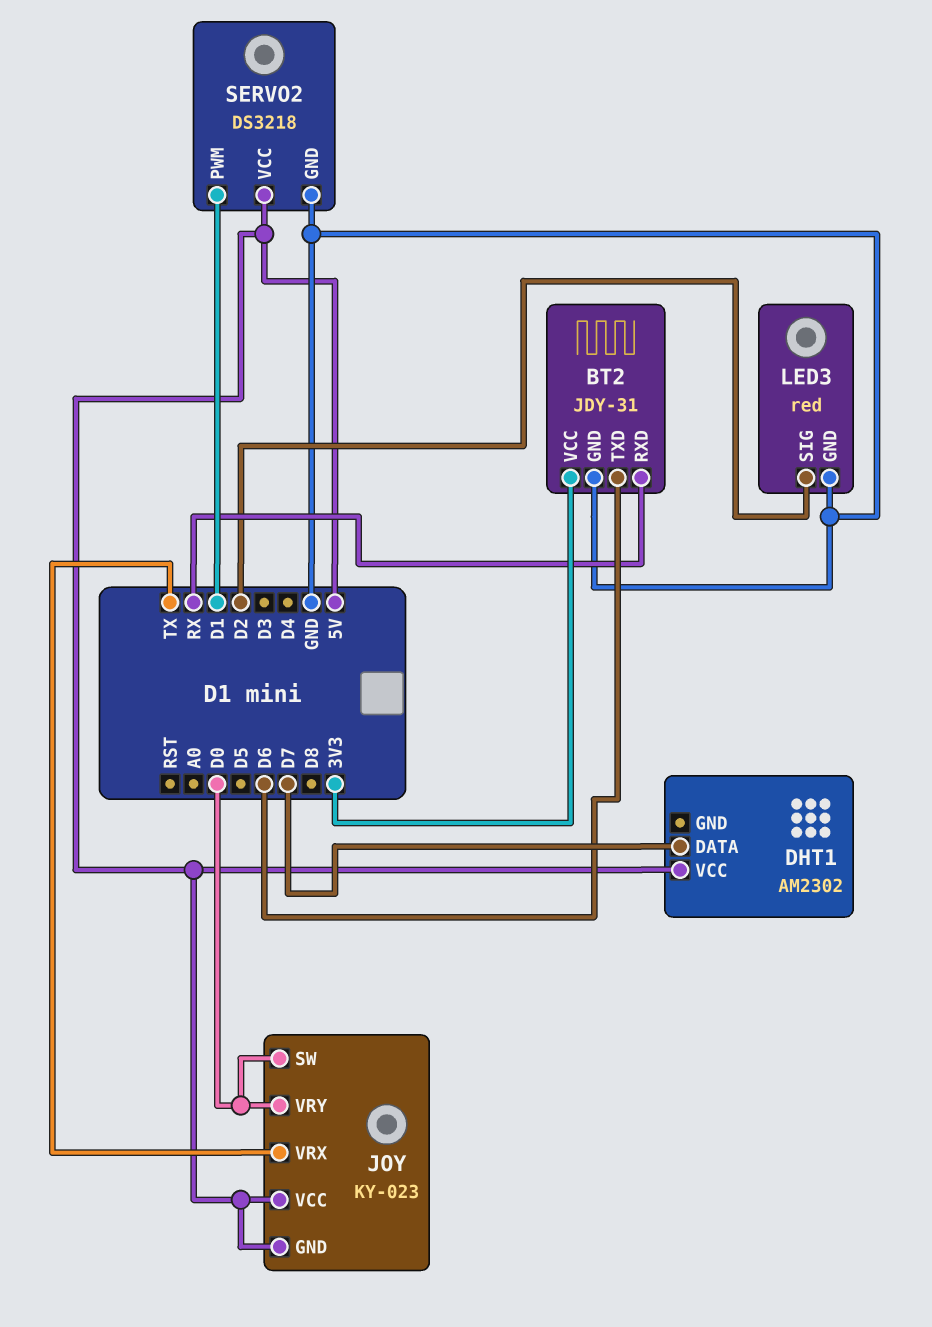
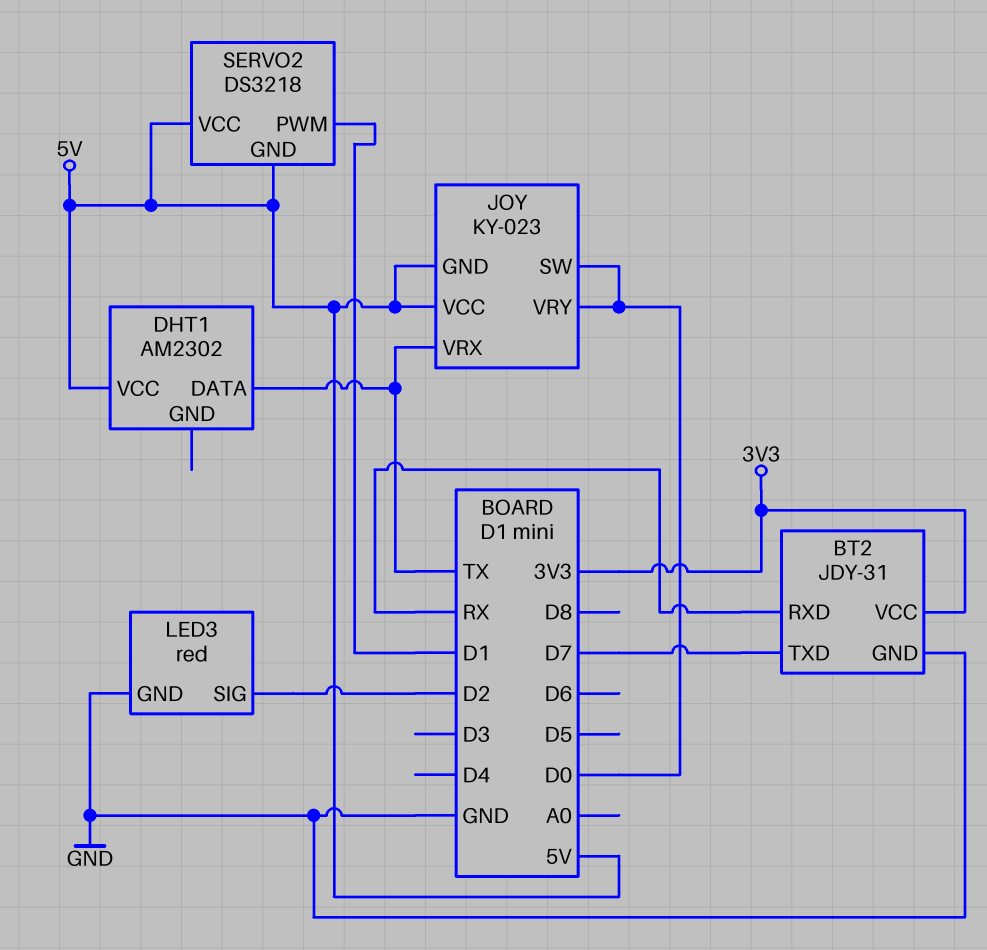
BT2 pin TXD: D6 -> D7
DHT1 pin DATA: D7 -> TX
SERVO2 pin GND: GND -> 5V

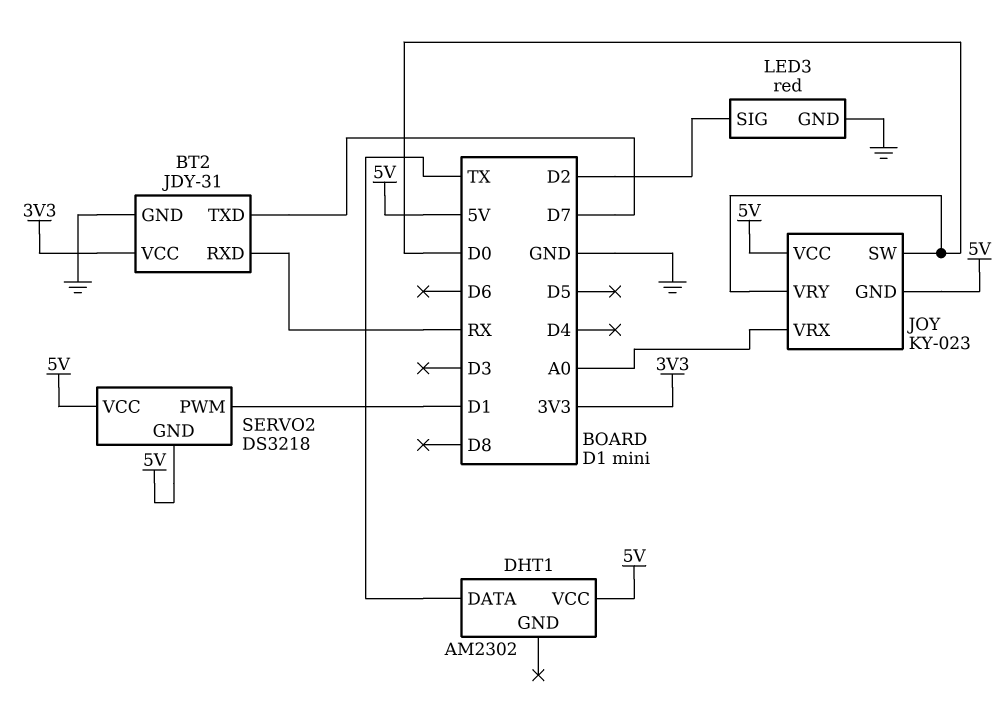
JOY pin VRX: TX -> A0

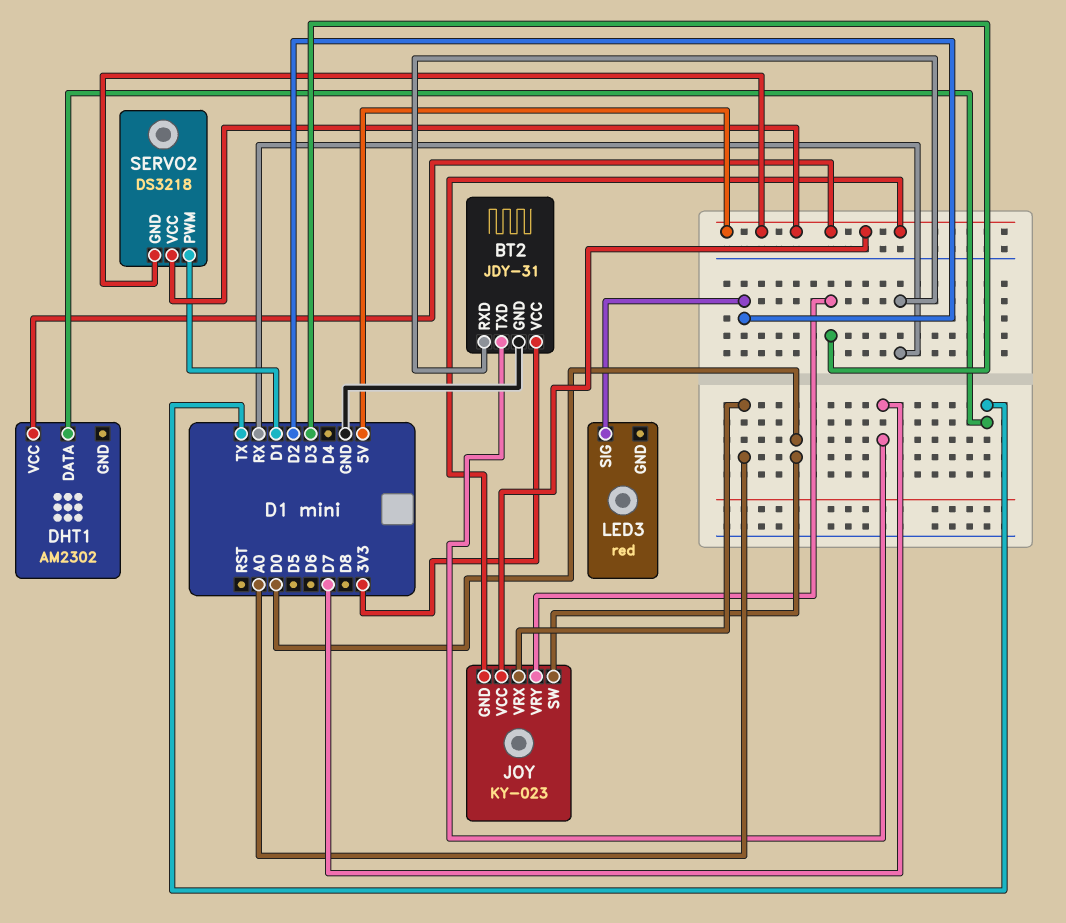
JOY pin VRY: D0 -> D3
LED3 pin GND: GND -> none

